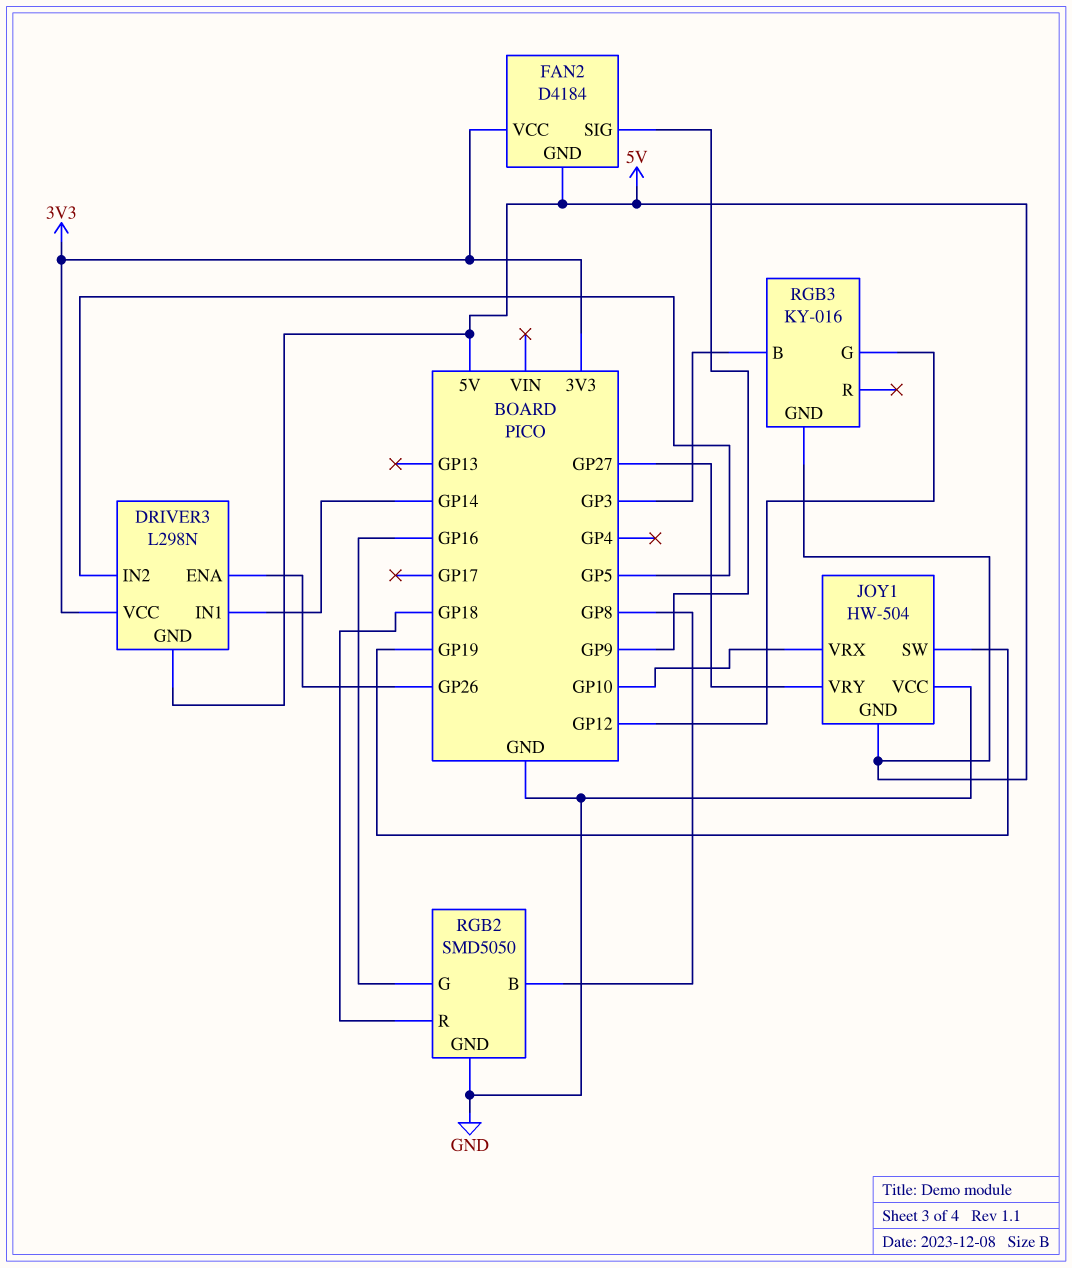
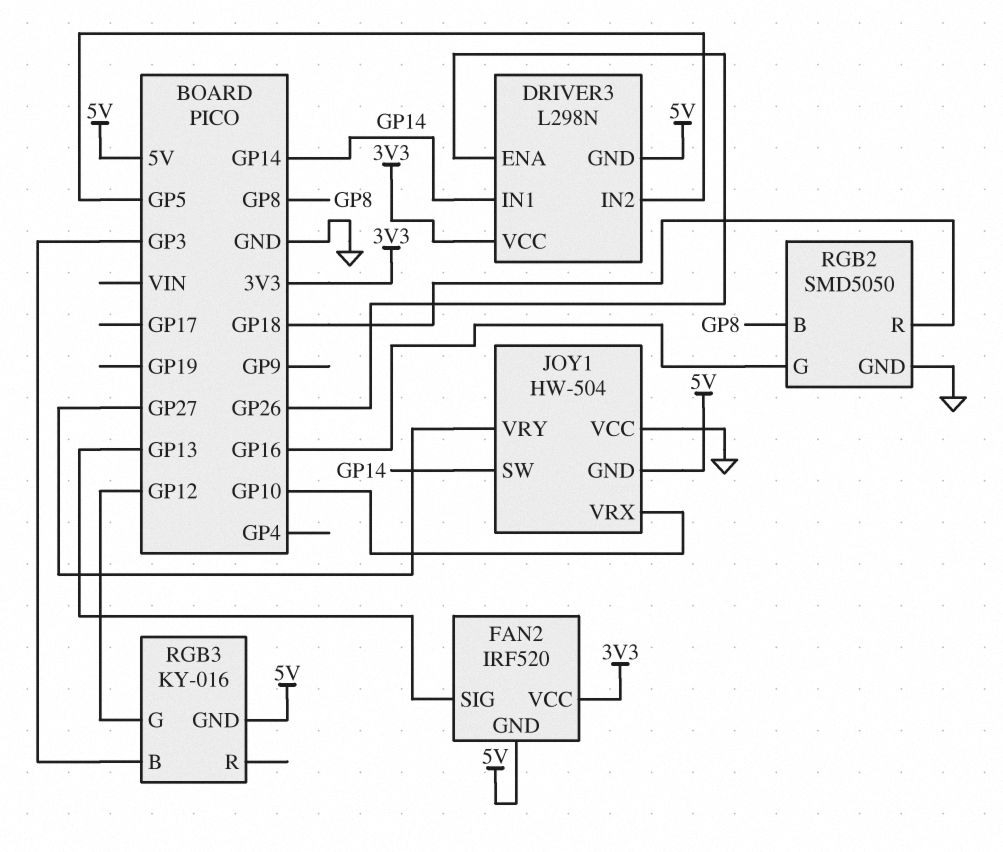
FAN2: D4184 -> IRF520
FAN2 pin SIG: GP9 -> GP13
JOY1 pin SW: GP19 -> GP14

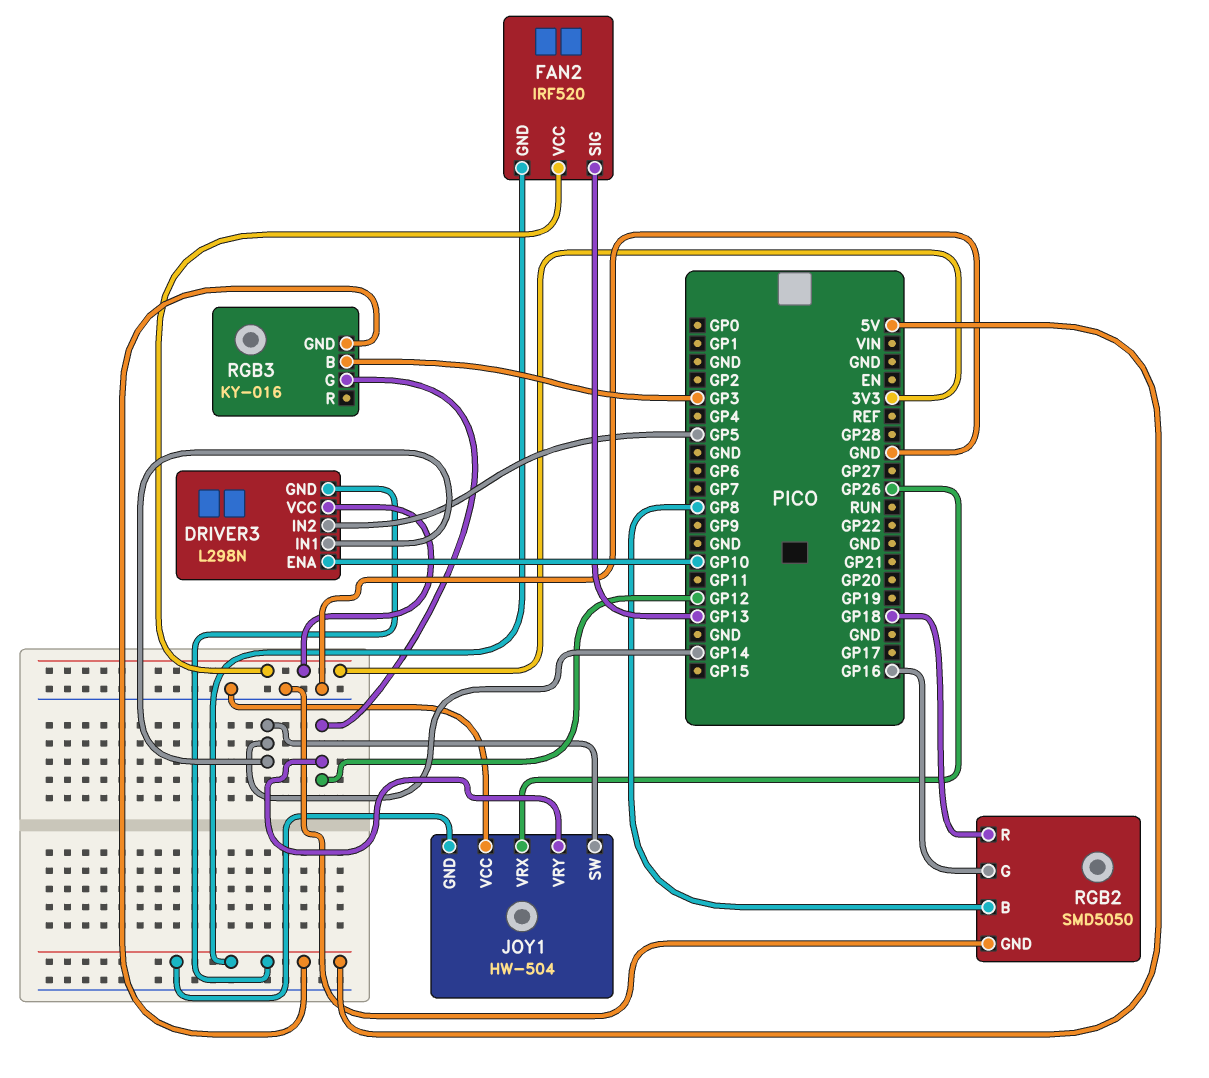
DRIVER3 pin ENA: GP26 -> GP10
JOY1 pin VRX: GP10 -> GP26
JOY1 pin VRY: GP27 -> GP12

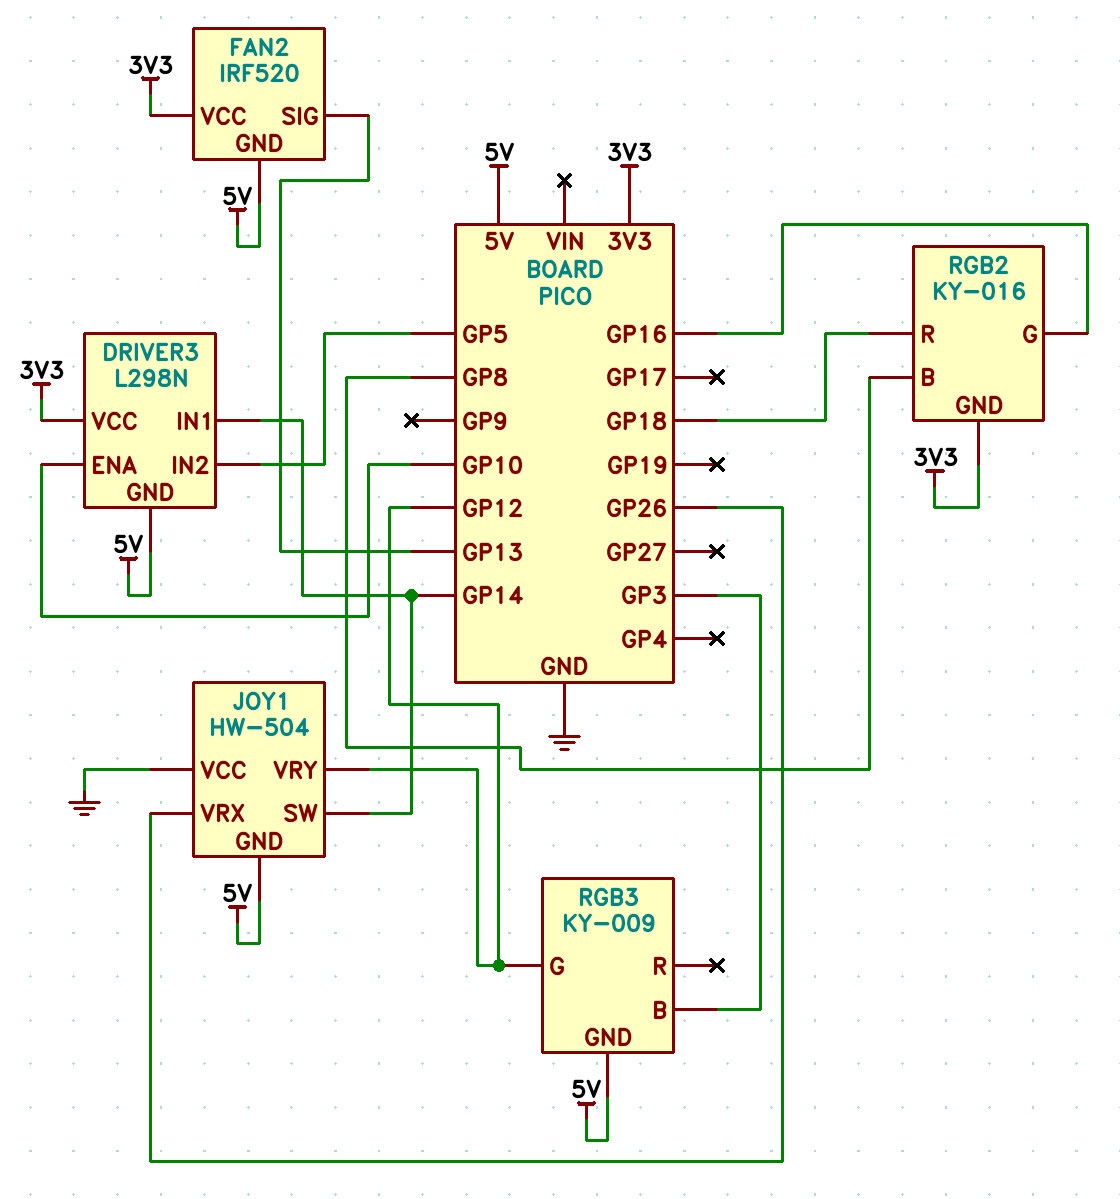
RGB2: SMD5050 -> KY-016
RGB2 pin GND: GND -> 3V3
RGB3: KY-016 -> KY-009

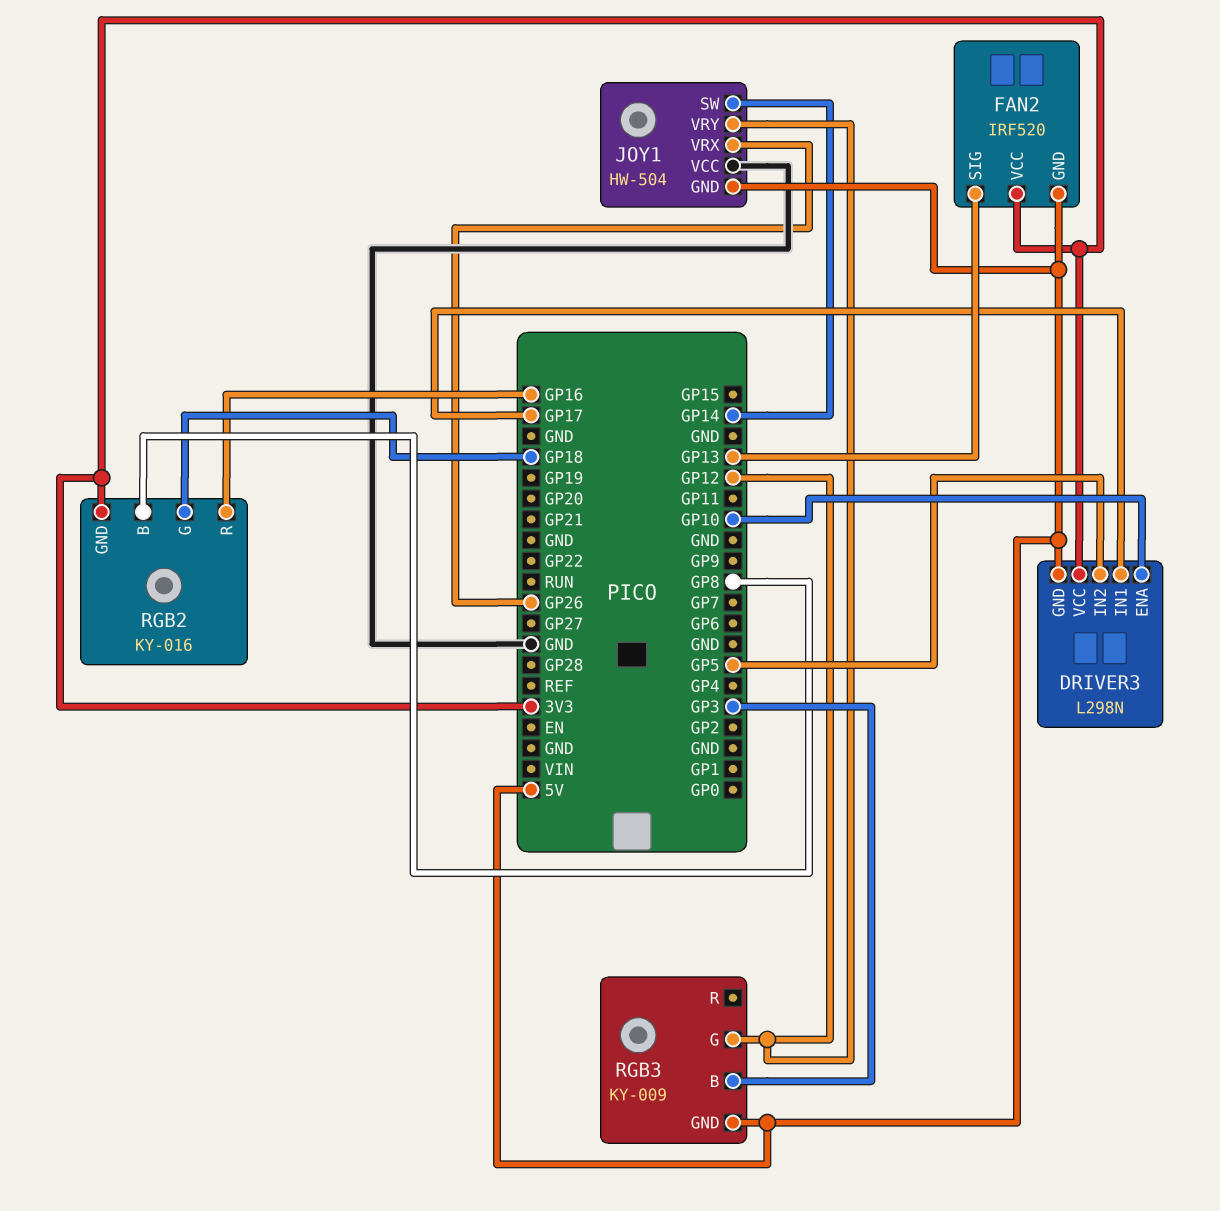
DRIVER3 pin IN1: GP14 -> GP17
RGB2 pin G: GP16 -> GP18
RGB2 pin R: GP18 -> GP16

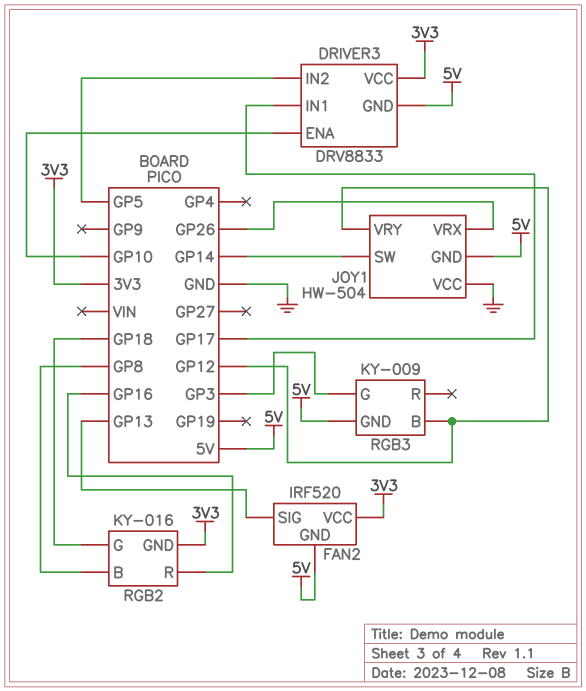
DRIVER3: L298N -> DRV8833
RGB3 pin B: GP3 -> GP12
RGB3 pin G: GP12 -> GP3

